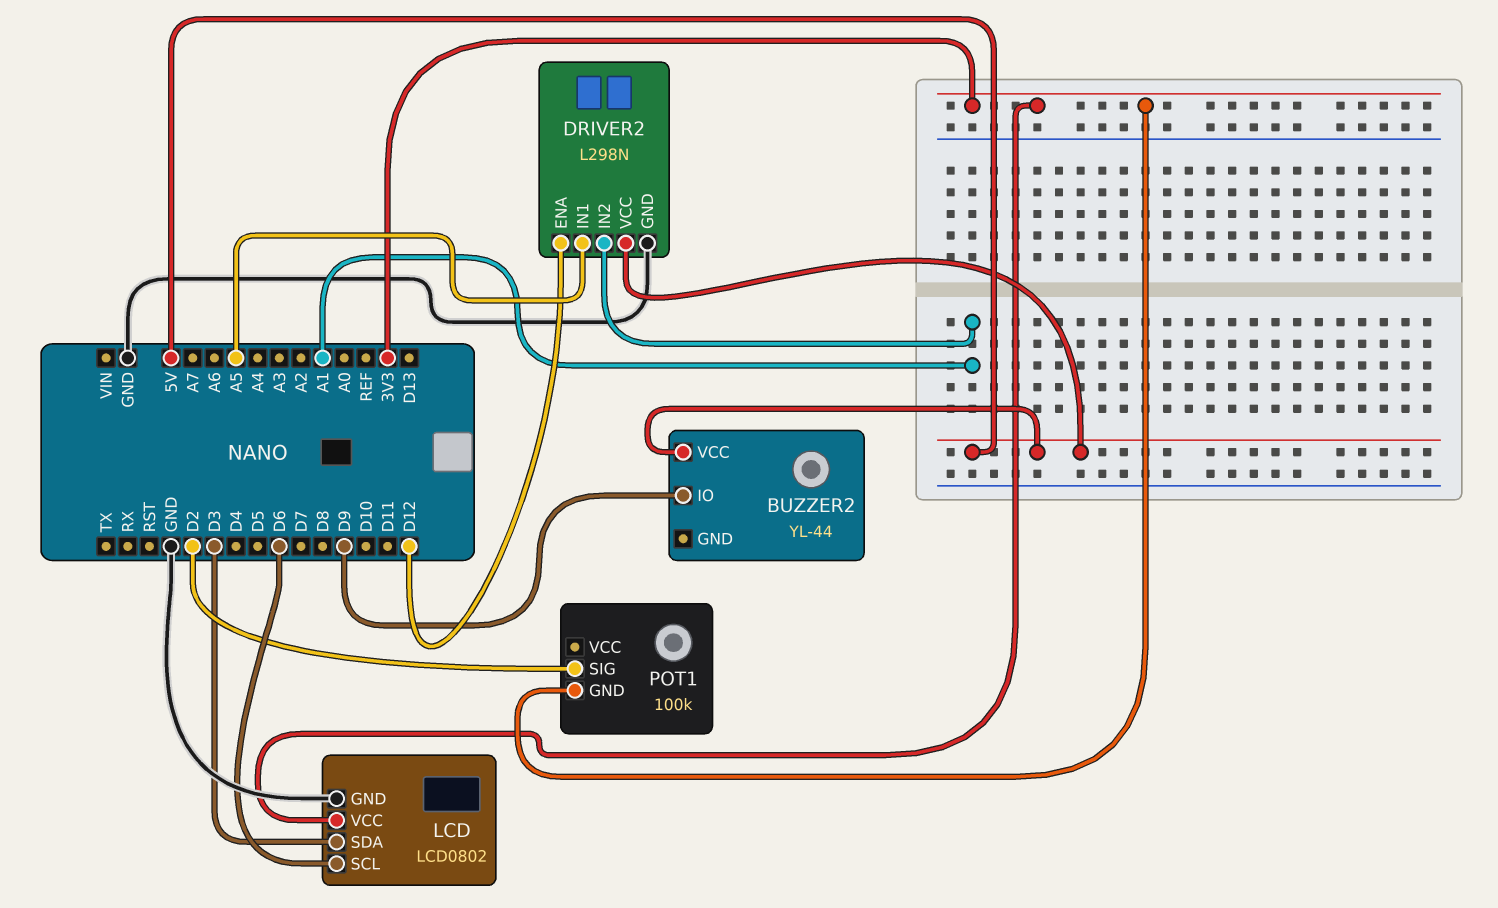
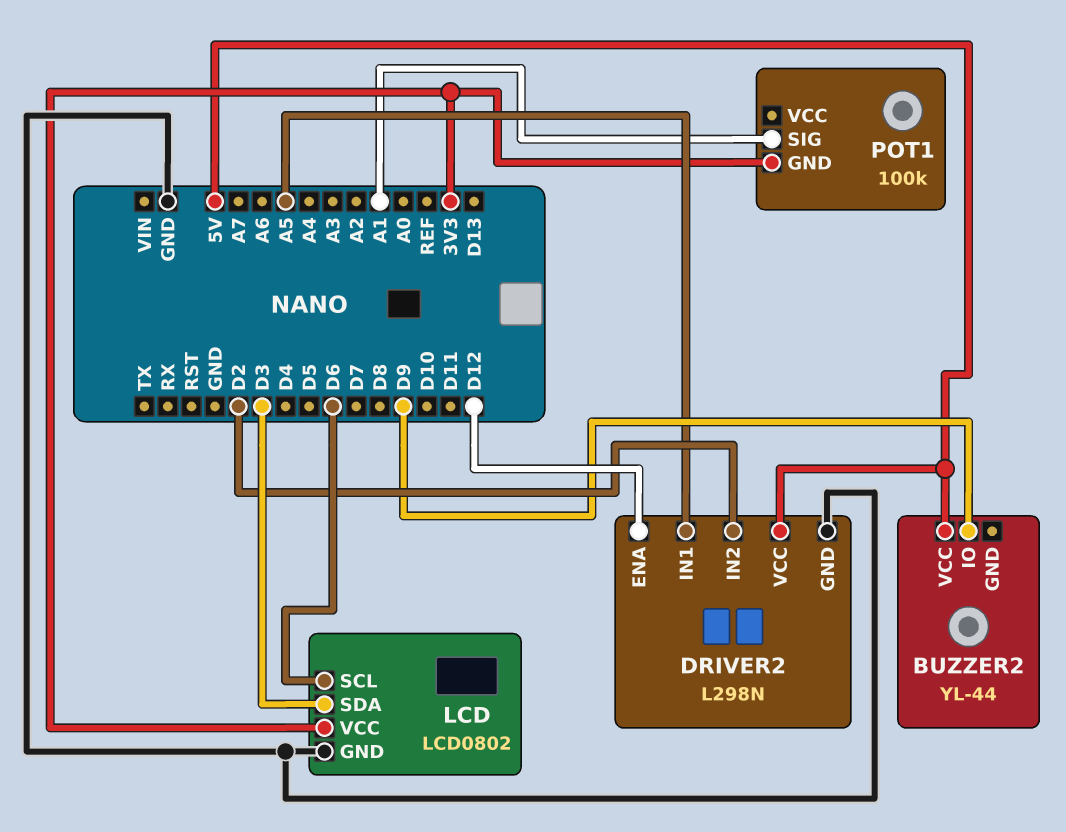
DRIVER2 pin IN2: A1 -> D2
POT1 pin SIG: D2 -> A1

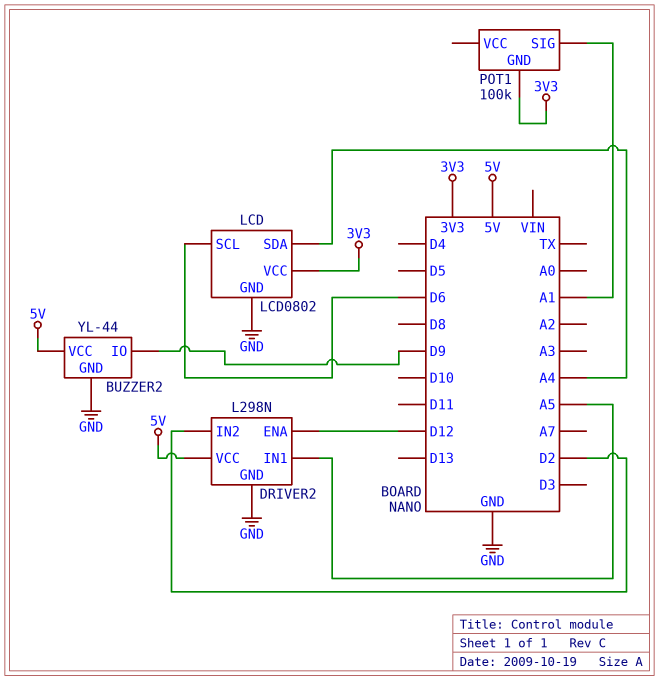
BUZZER2 pin GND: none -> GND
LCD pin SDA: D3 -> A4

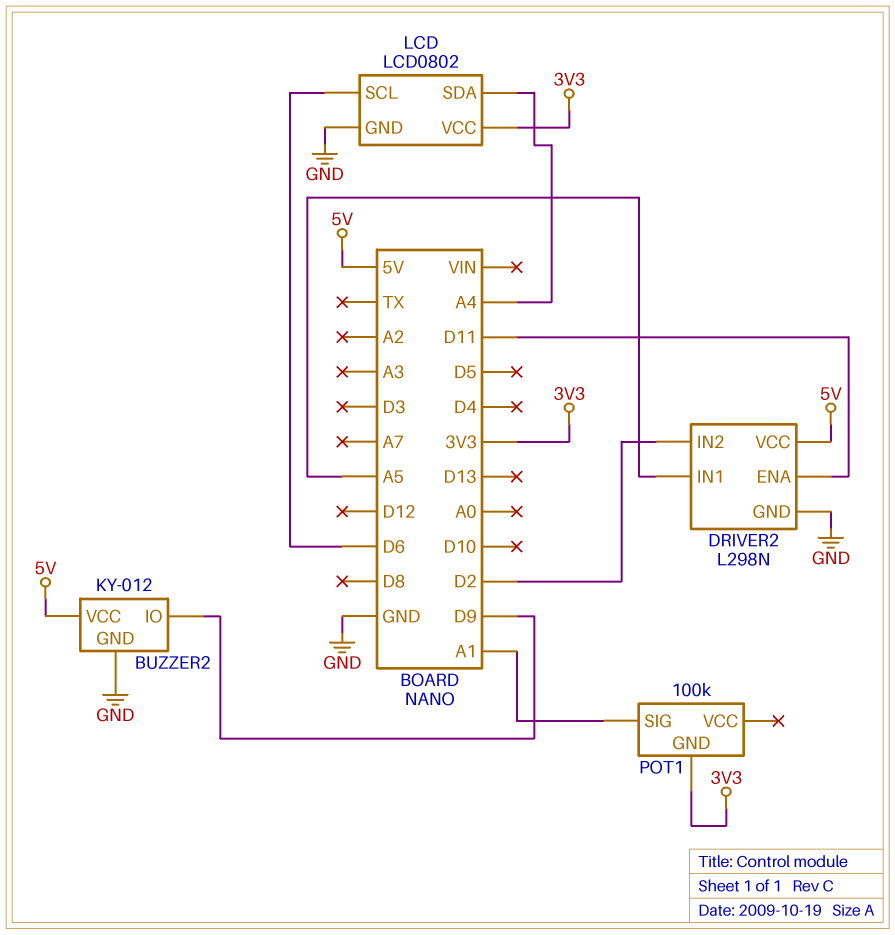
BUZZER2: YL-44 -> KY-012
DRIVER2 pin ENA: D12 -> D11

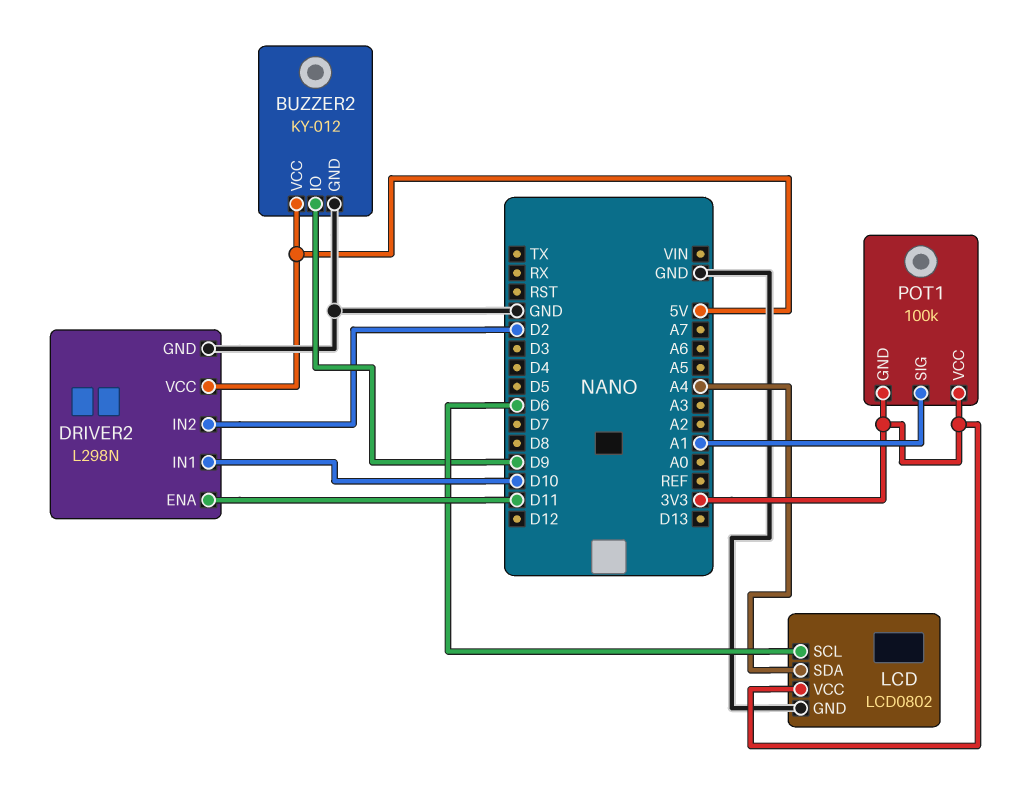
DRIVER2 pin IN1: A5 -> D10
POT1 pin VCC: none -> 3V3

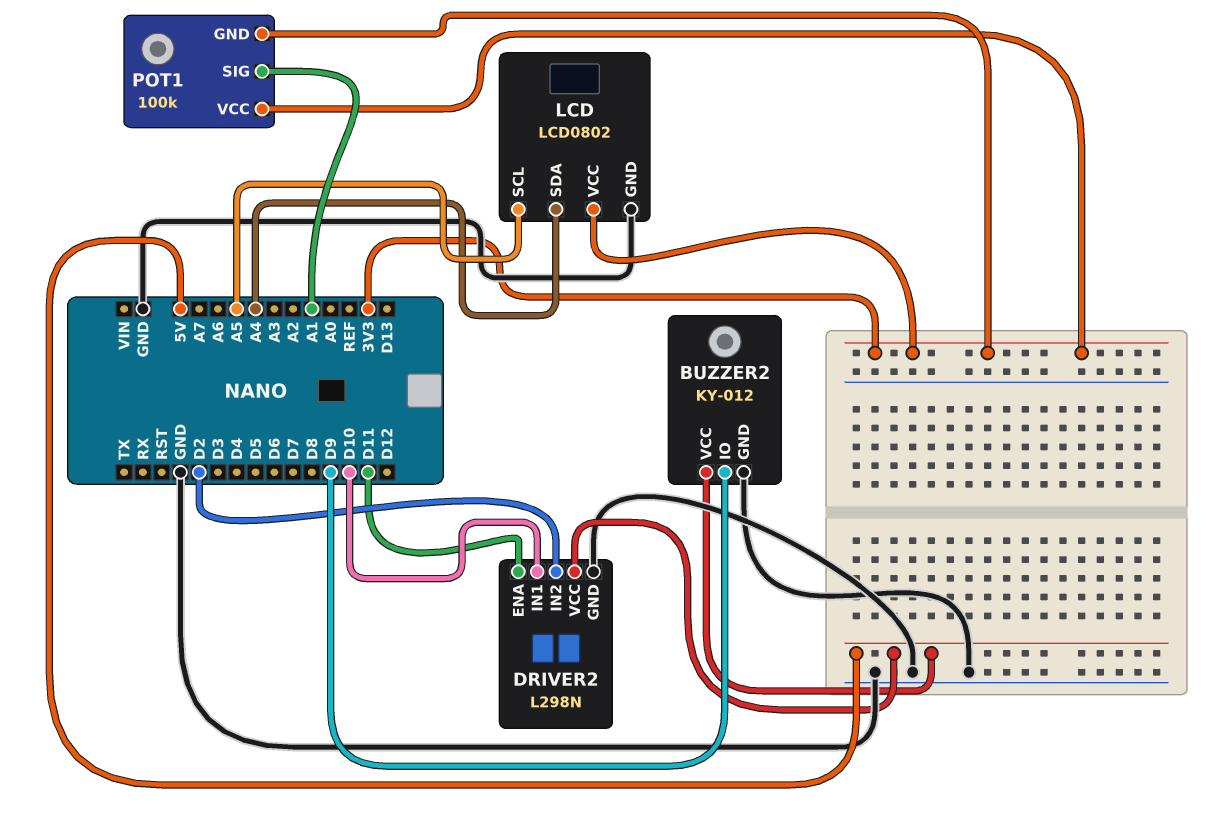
LCD pin SCL: D6 -> A5

